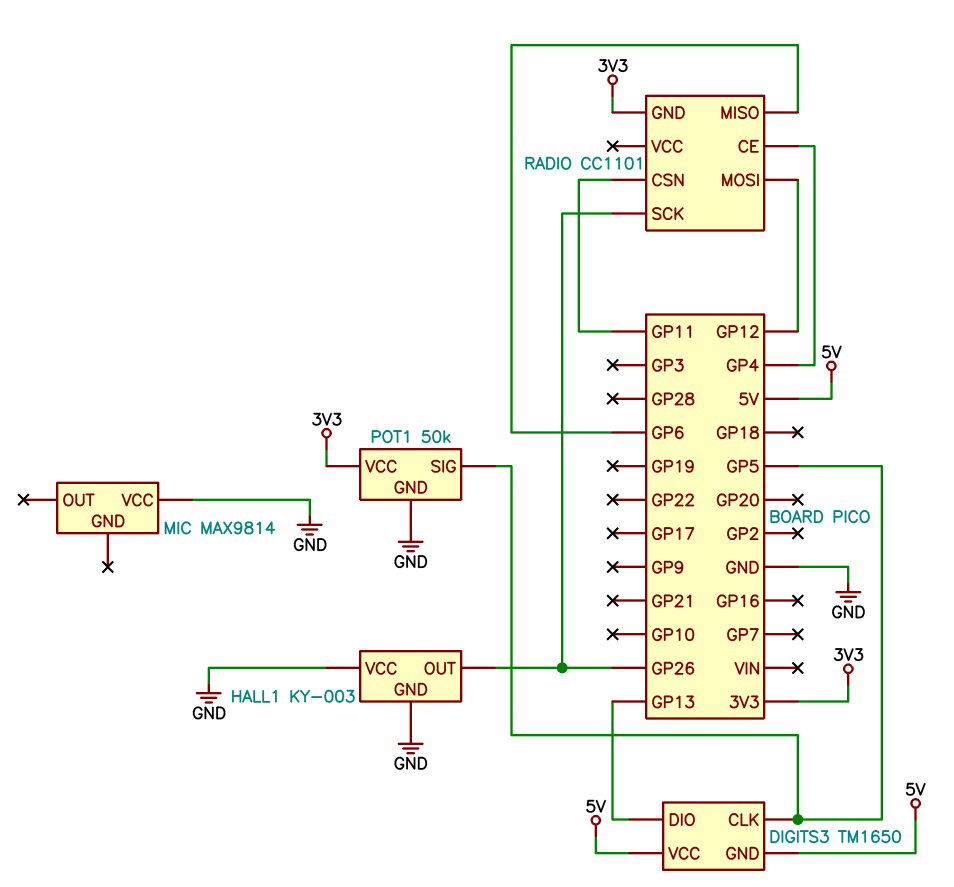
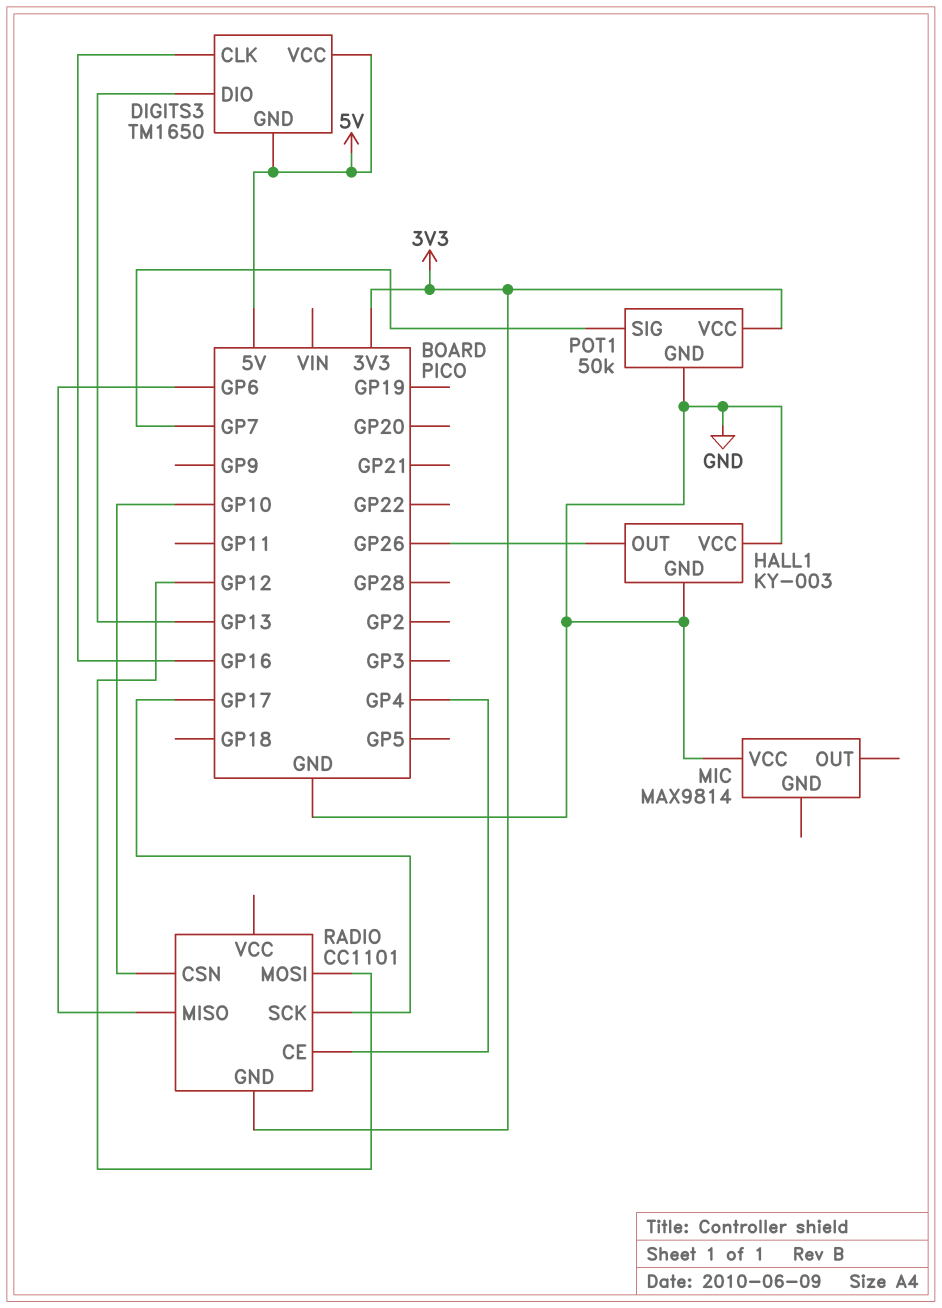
DIGITS3 pin CLK: GP5 -> GP16
POT1 pin SIG: GP5 -> GP7
RADIO pin CSN: GP11 -> GP10
RADIO pin SCK: GP26 -> GP17

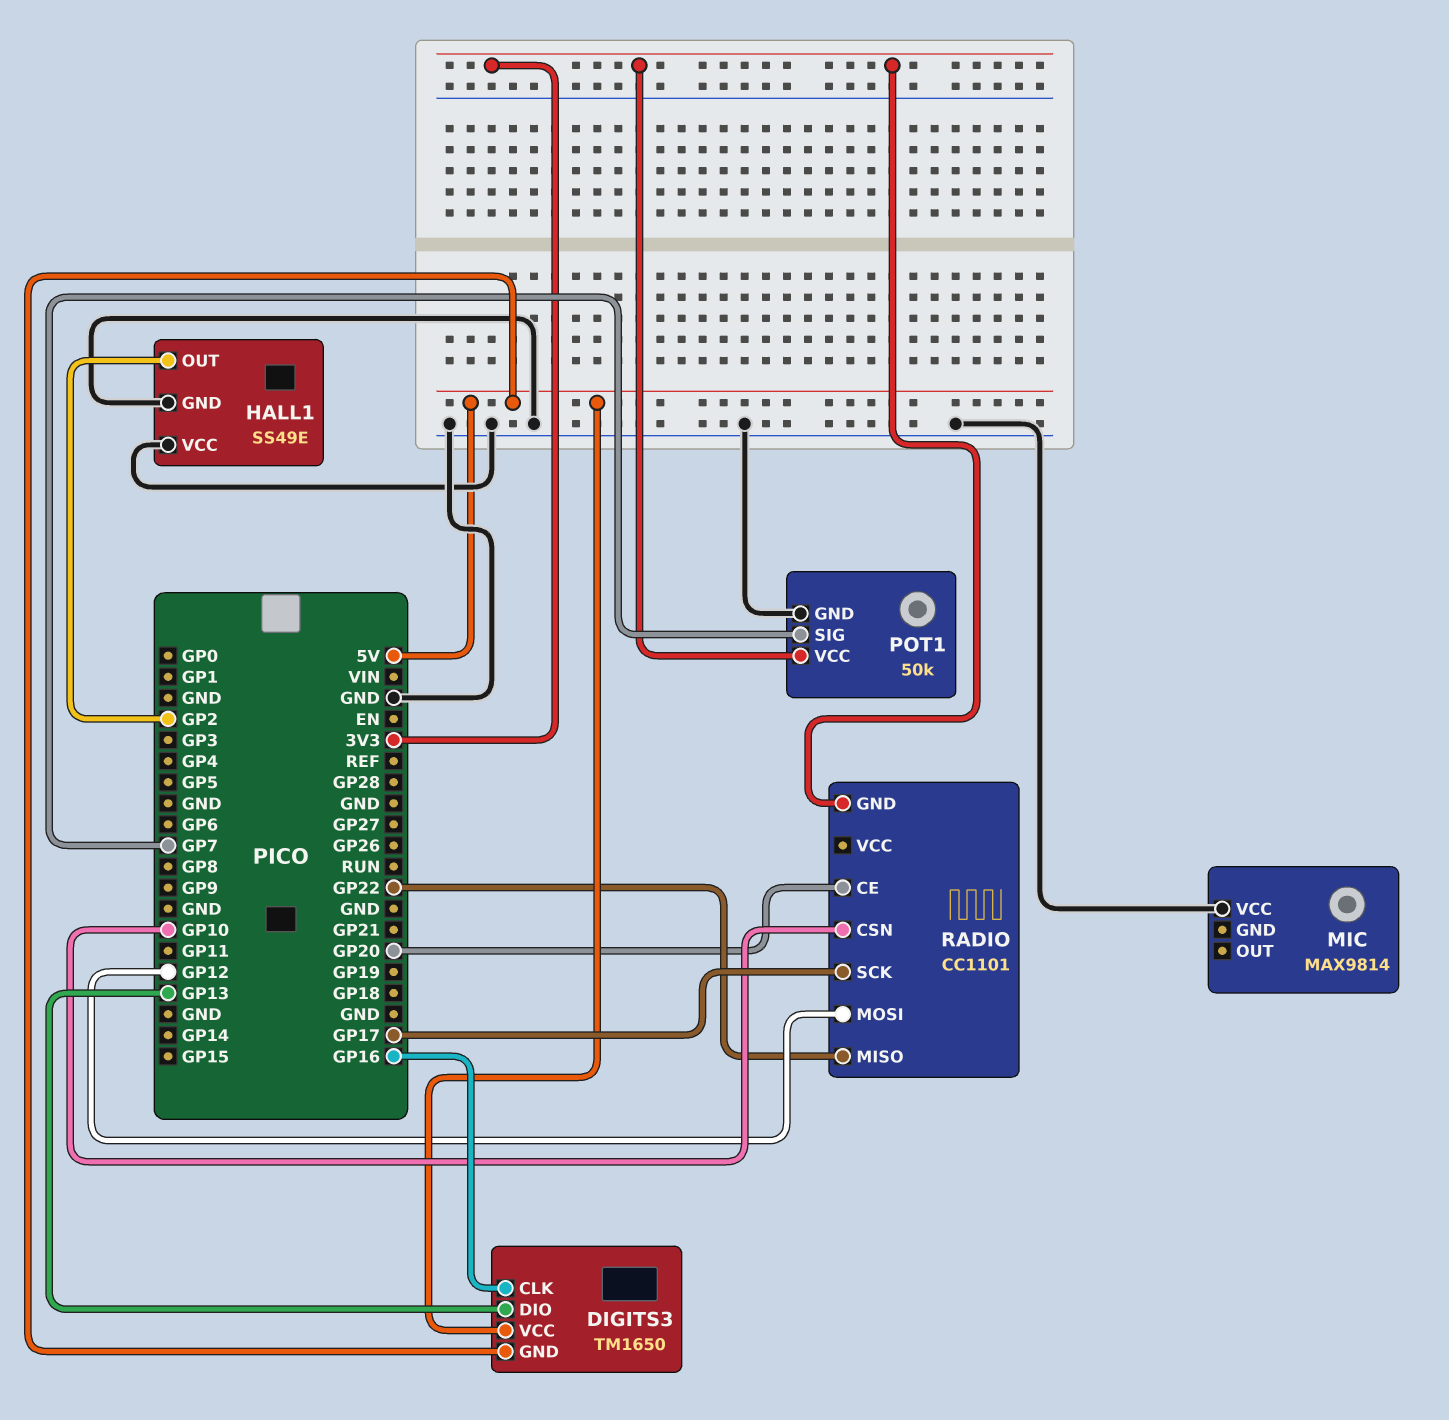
HALL1: KY-003 -> SS49E
HALL1 pin OUT: GP26 -> GP2
RADIO pin CE: GP4 -> GP20
RADIO pin MISO: GP6 -> GP22

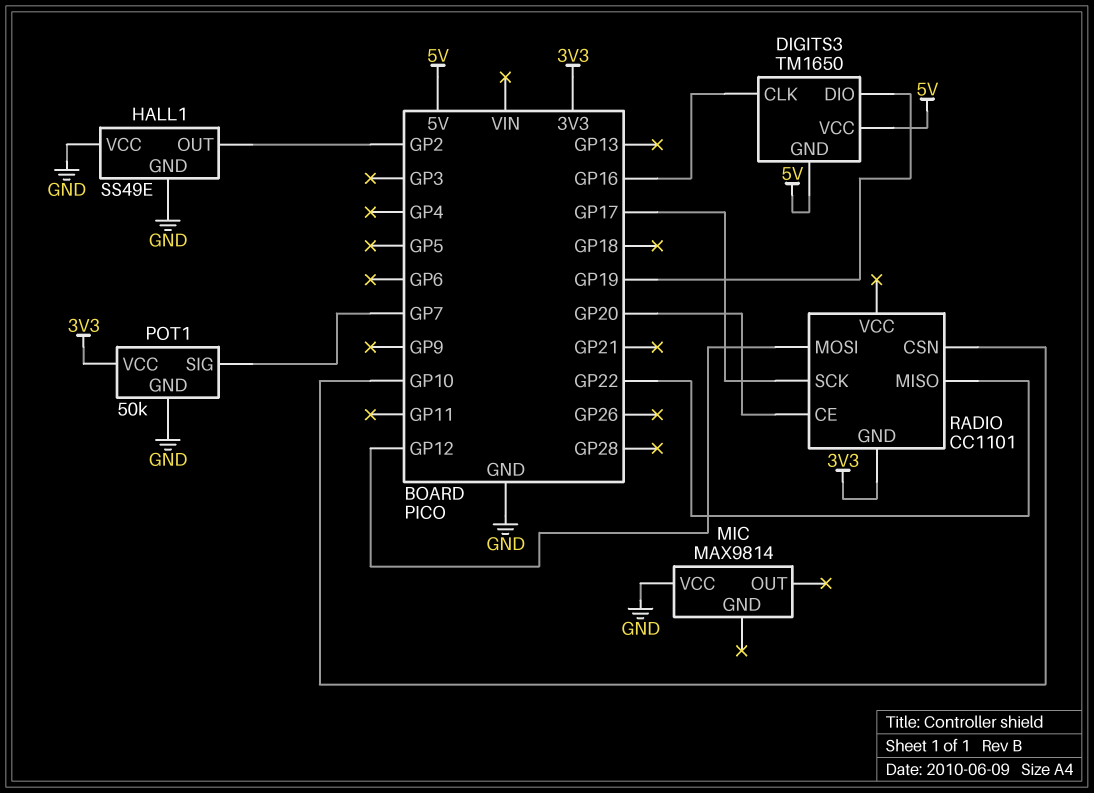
DIGITS3 pin DIO: GP13 -> GP19

